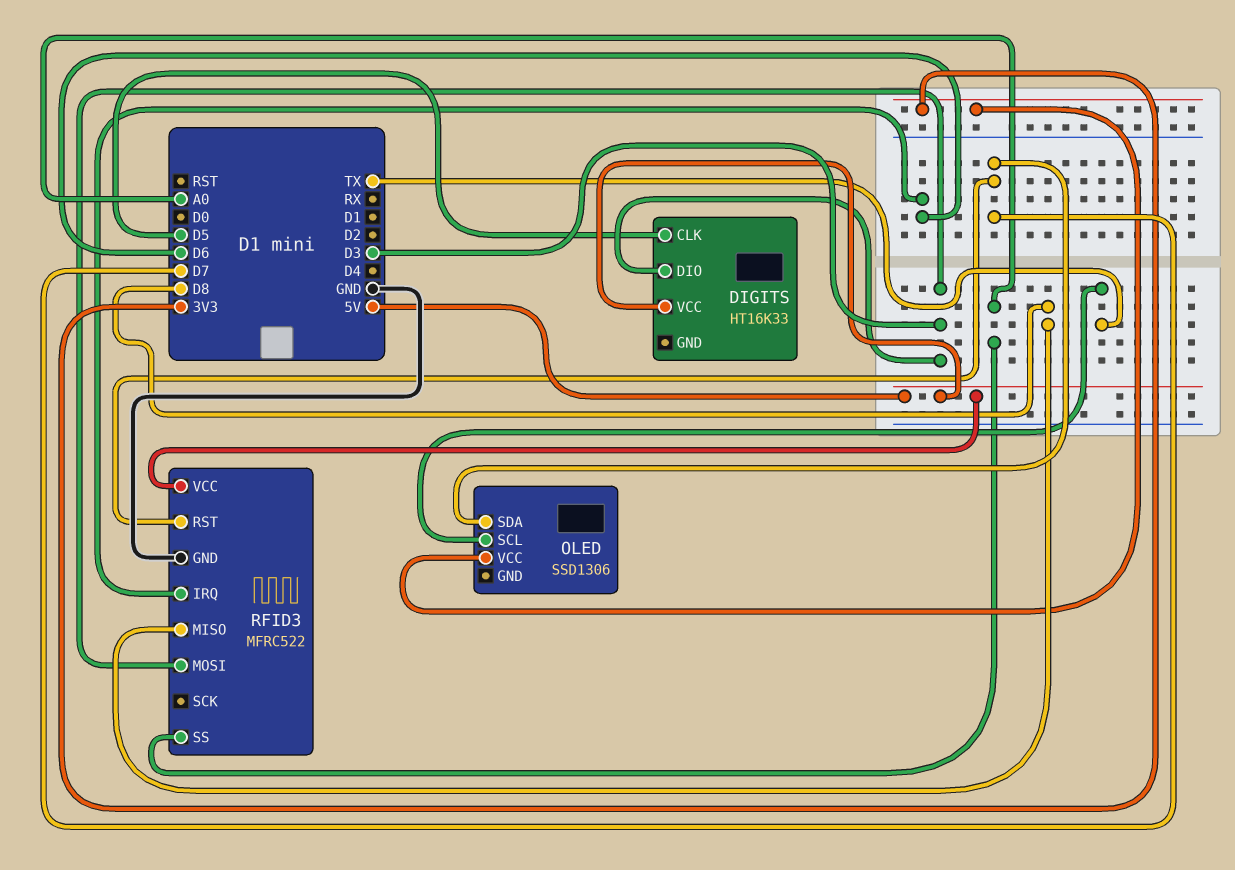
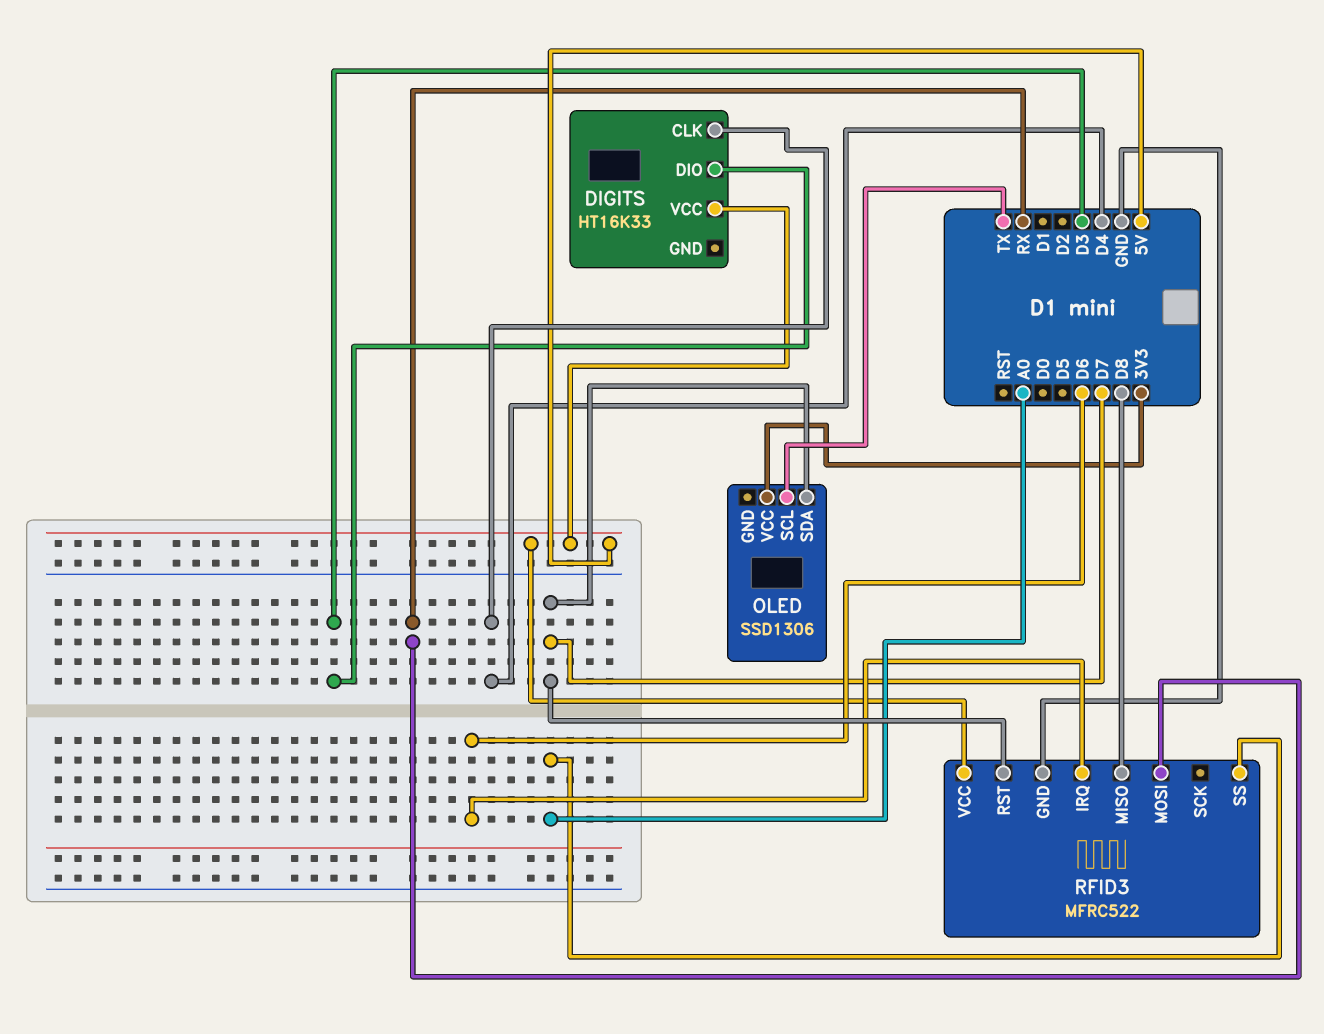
DIGITS pin CLK: D5 -> D4
RFID3 pin MOSI: D3 -> RX

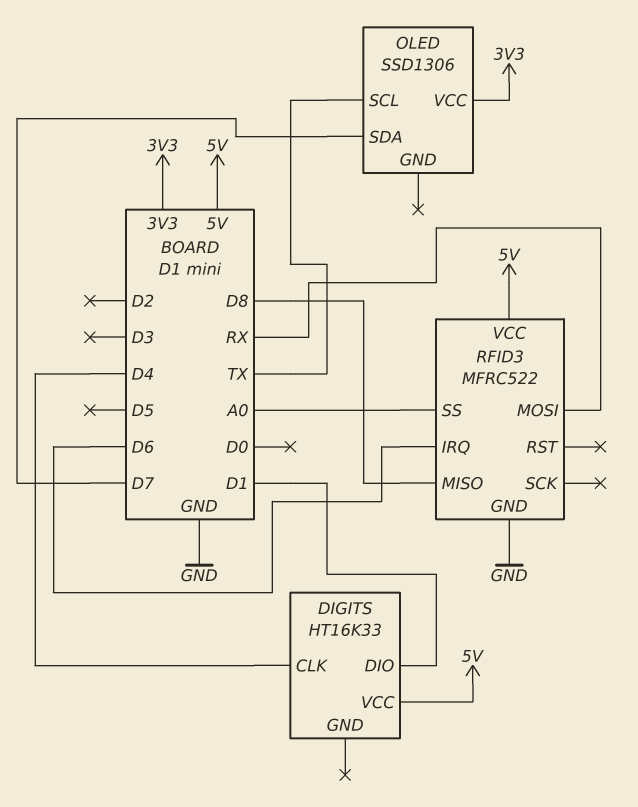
DIGITS pin DIO: D3 -> D1
RFID3 pin RST: D7 -> none

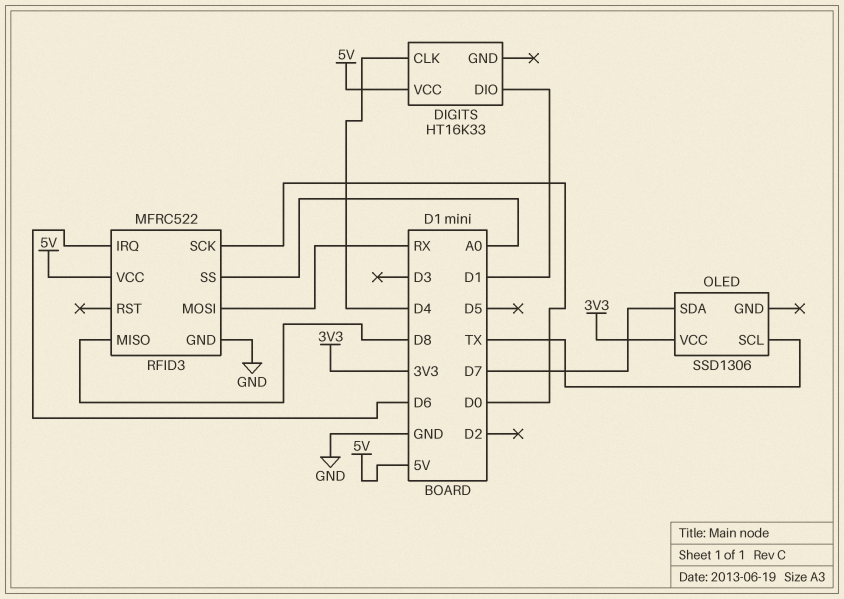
RFID3 pin SCK: none -> D0

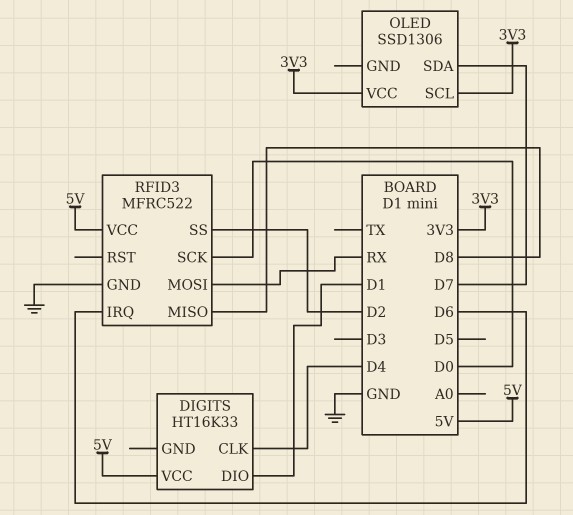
OLED pin SCL: TX -> 3V3
RFID3 pin SS: A0 -> D2

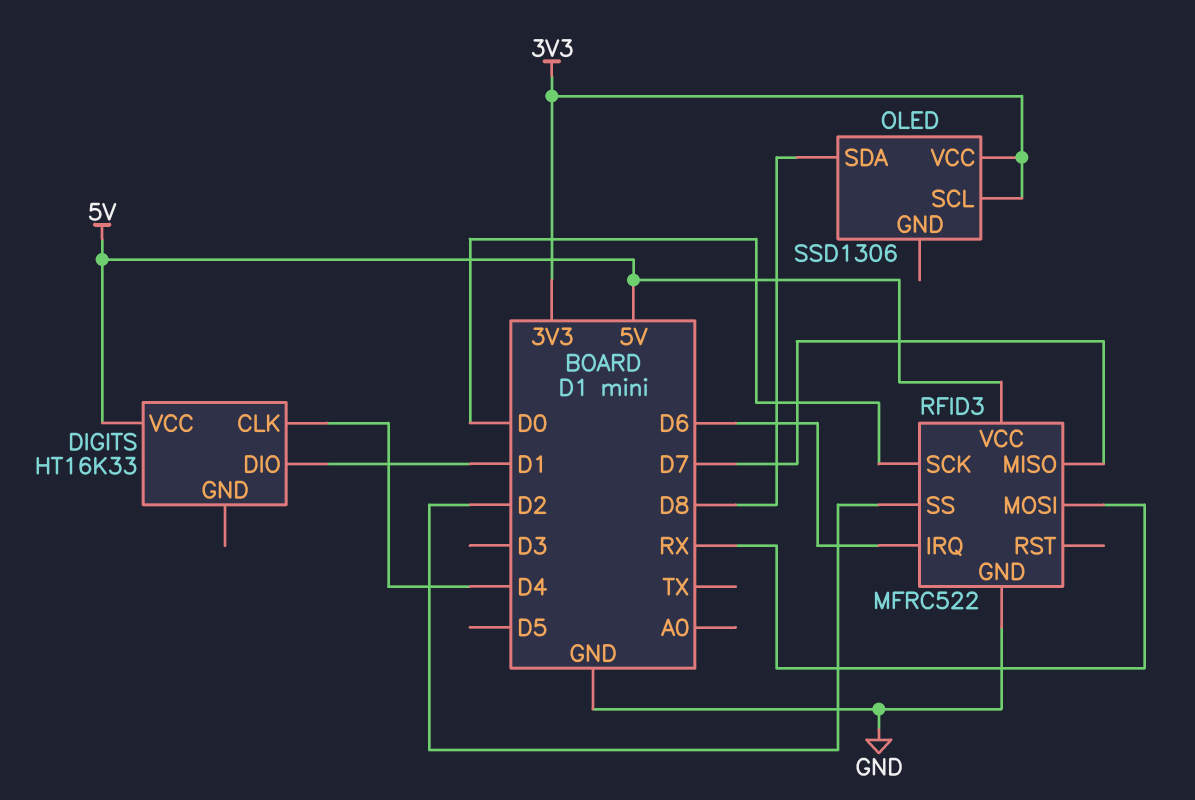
OLED pin SDA: D7 -> D8
RFID3 pin MISO: D8 -> D7

